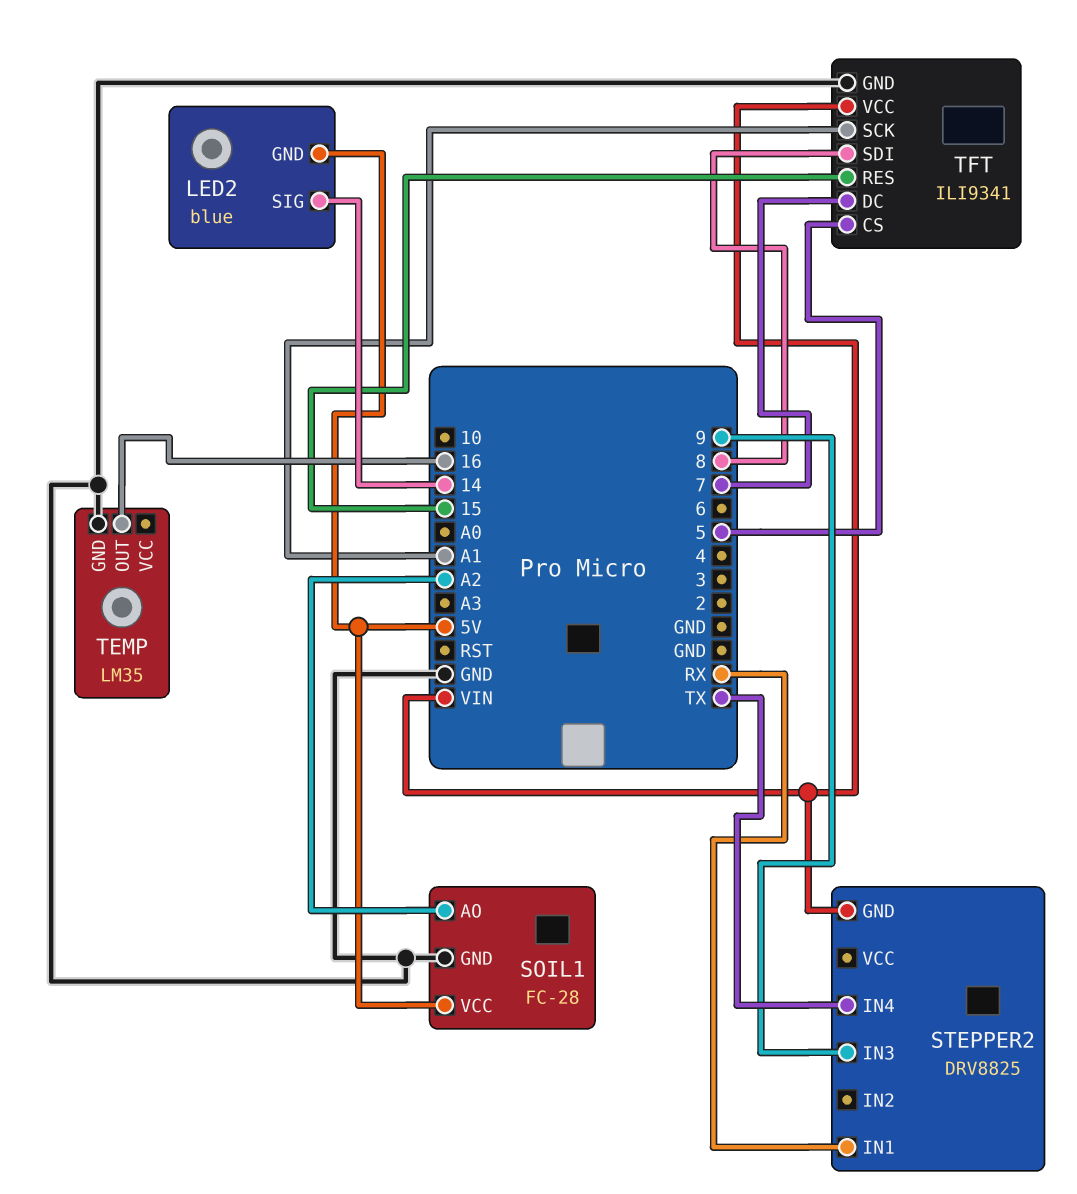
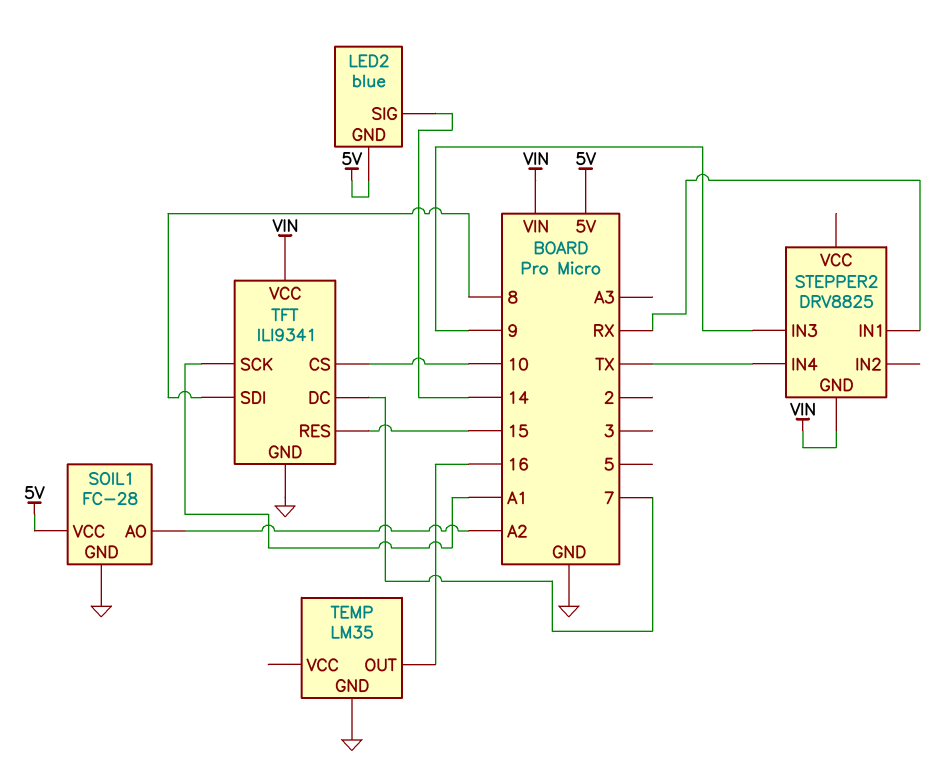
TFT pin CS: 5 -> 10

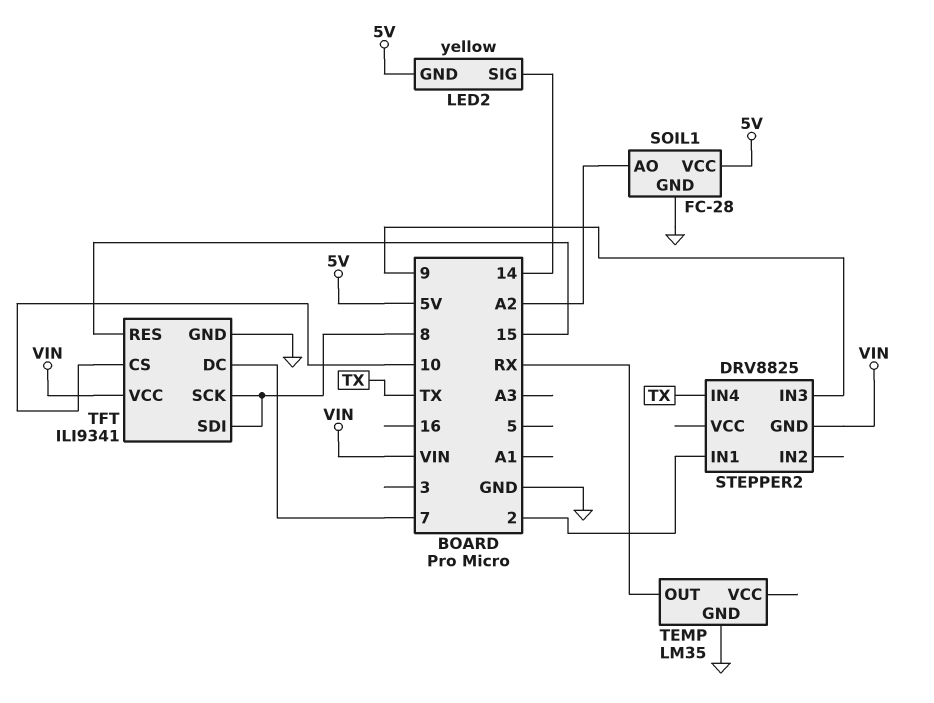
LED2: blue -> yellow
STEPPER2 pin IN1: RX -> 2
TEMP pin OUT: 16 -> RX
TFT pin SCK: A1 -> 8

